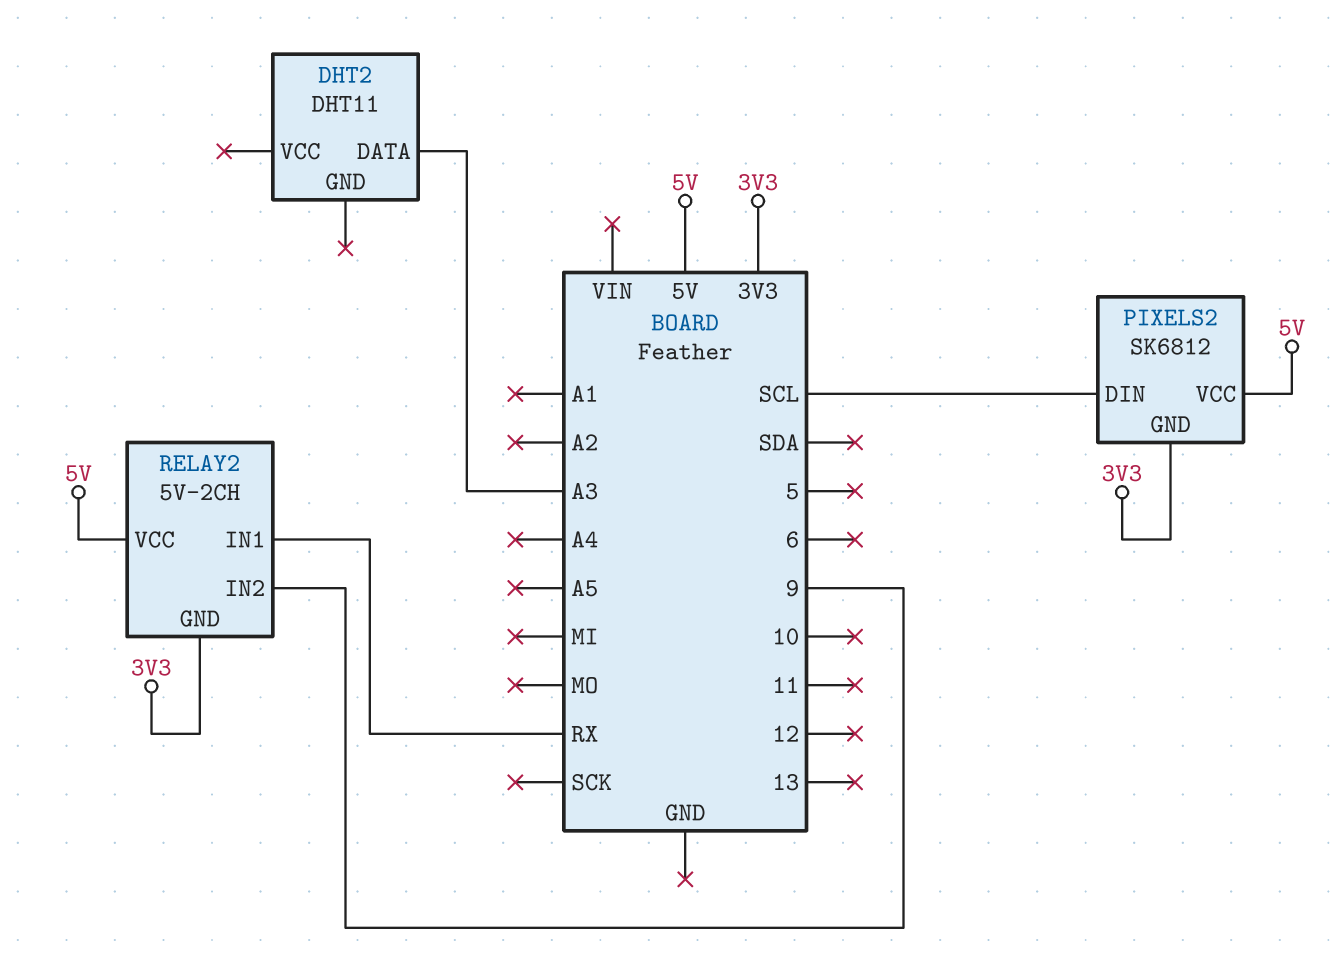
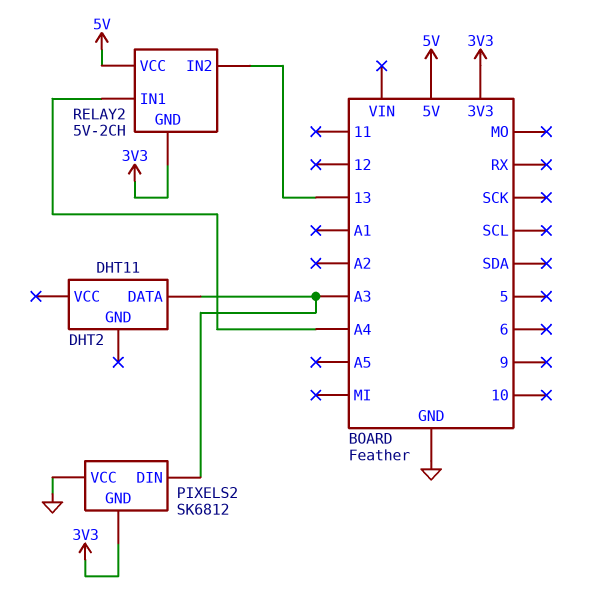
PIXELS2 pin DIN: SCL -> A3
PIXELS2 pin VCC: 5V -> GND
RELAY2 pin IN1: RX -> A4
RELAY2 pin IN2: 9 -> 13

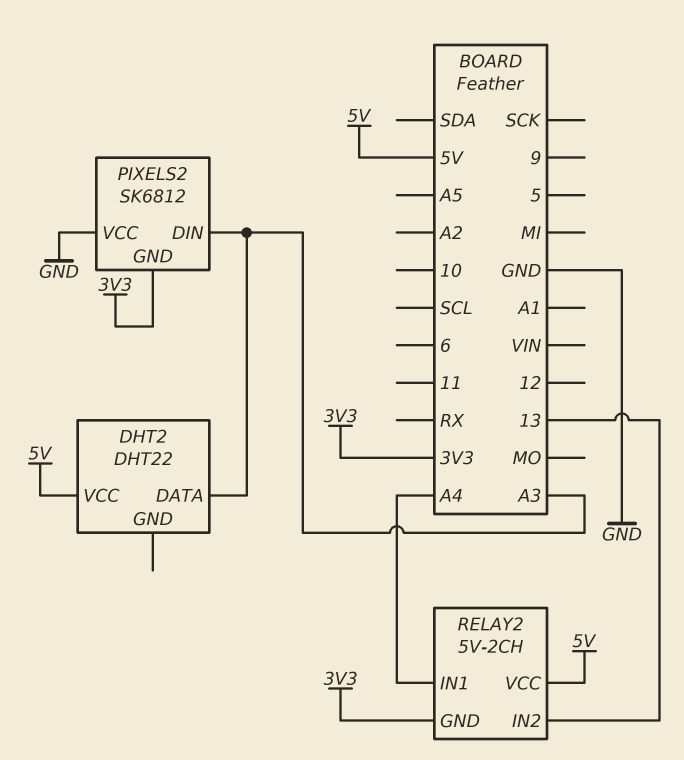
DHT2: DHT11 -> DHT22
DHT2 pin VCC: none -> 5V

